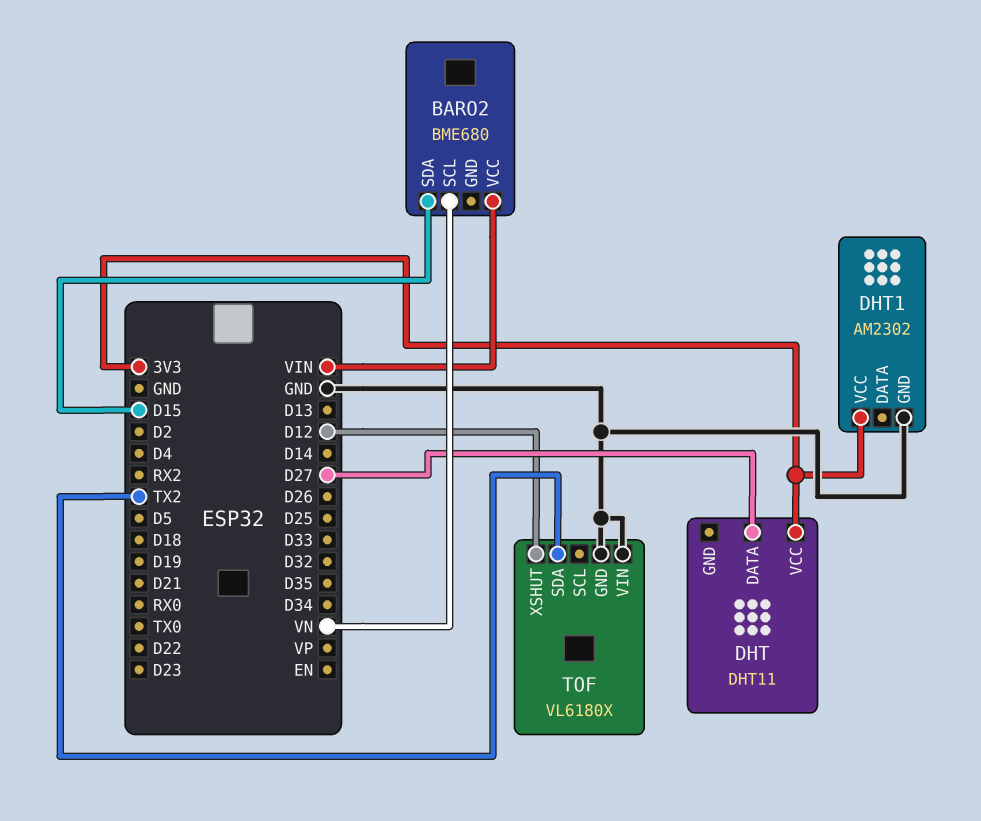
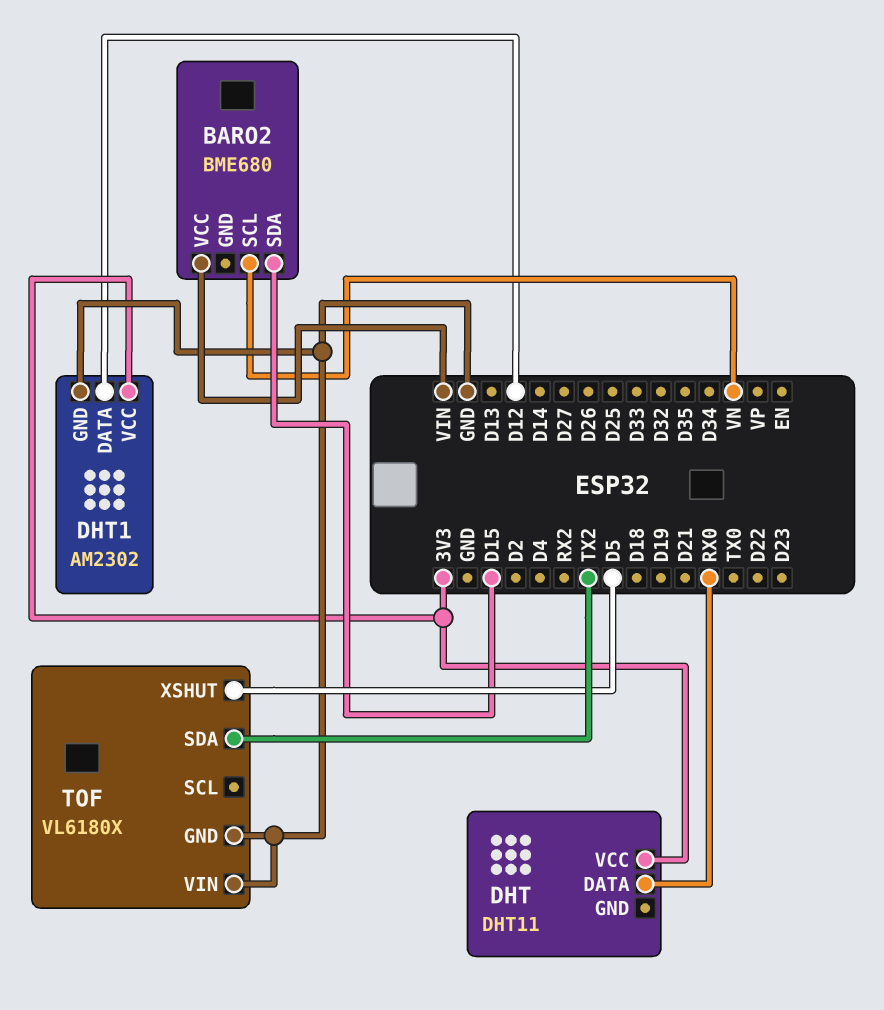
DHT pin DATA: D27 -> RX0
DHT1 pin DATA: none -> D12
TOF pin XSHUT: D12 -> D5

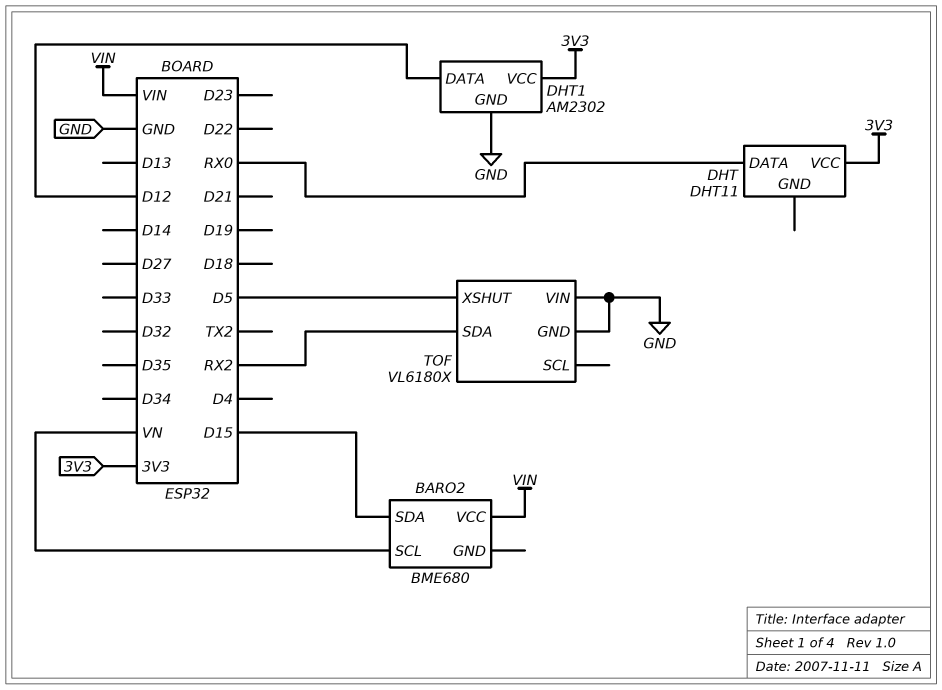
TOF pin SDA: TX2 -> RX2

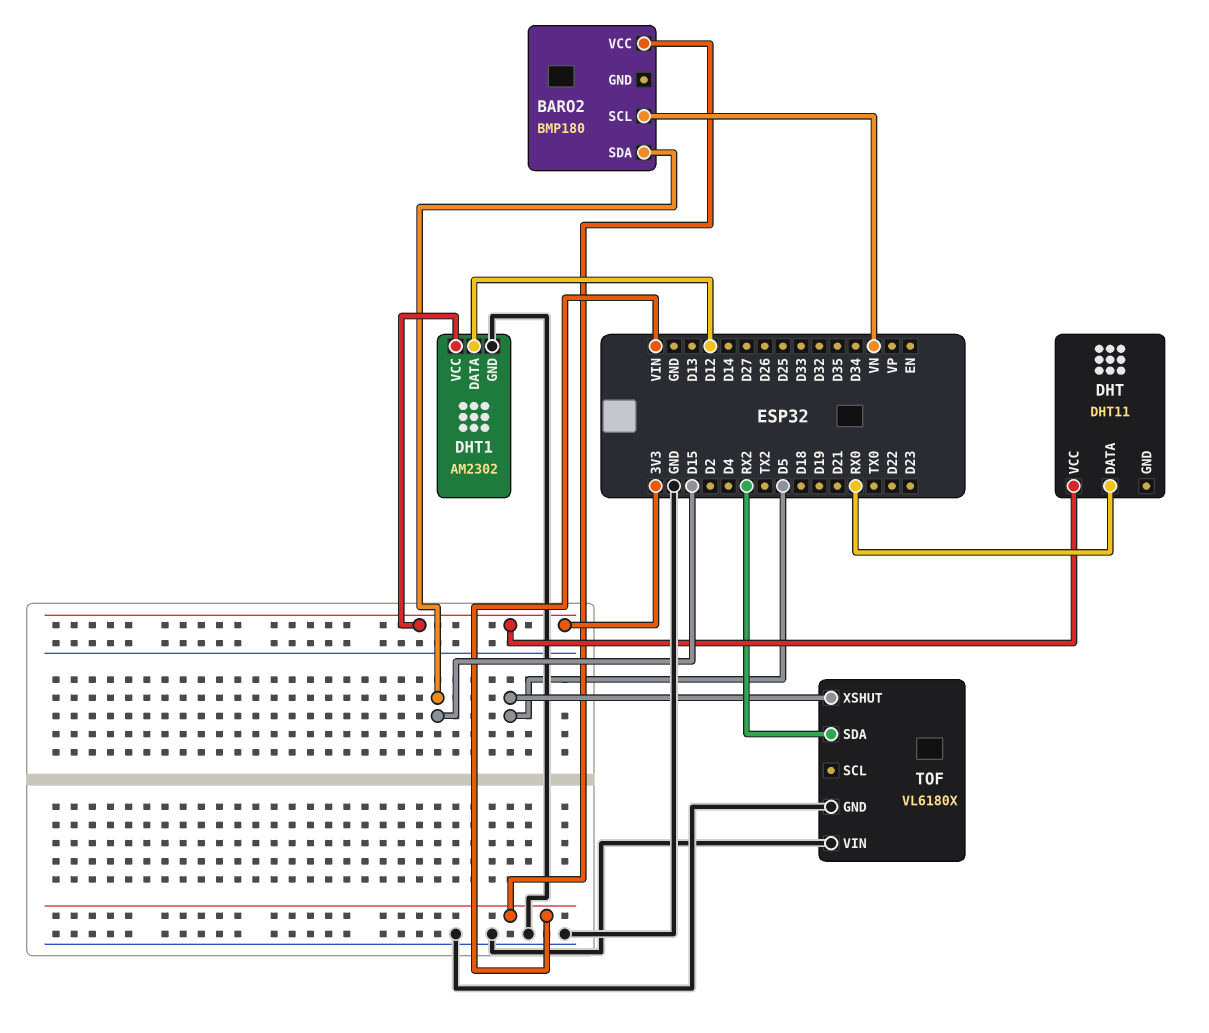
BARO2: BME680 -> BMP180

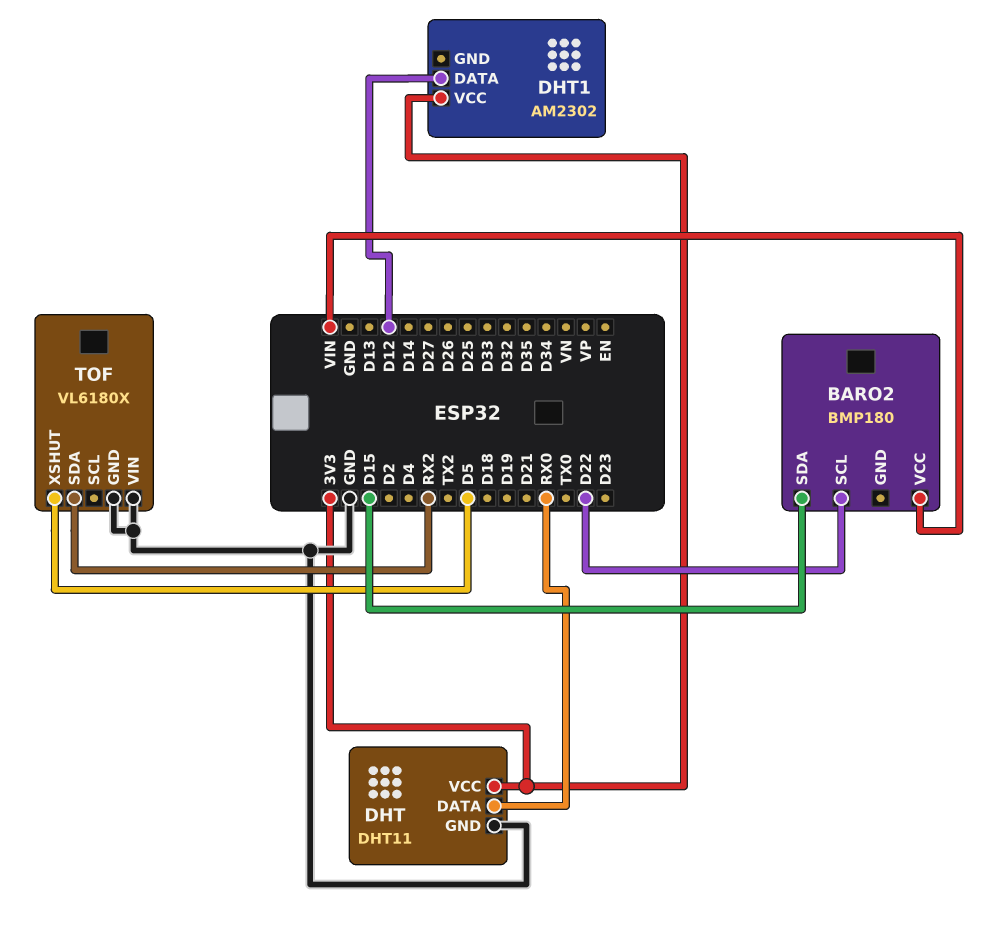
BARO2 pin SCL: VN -> D22
DHT pin GND: none -> GND
DHT1 pin GND: GND -> none

